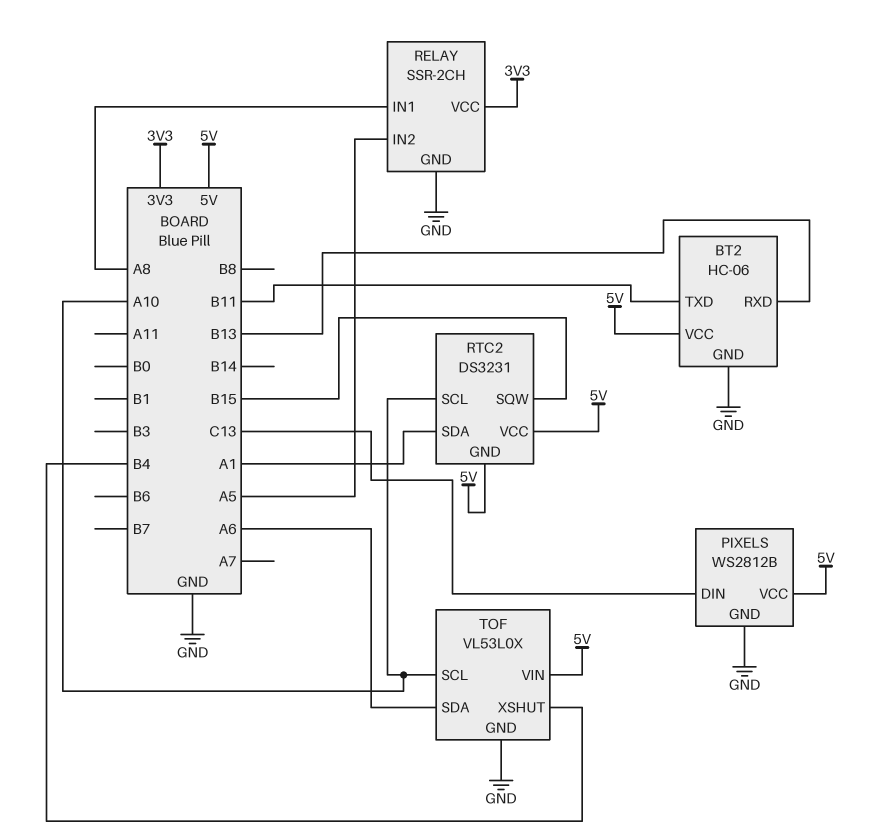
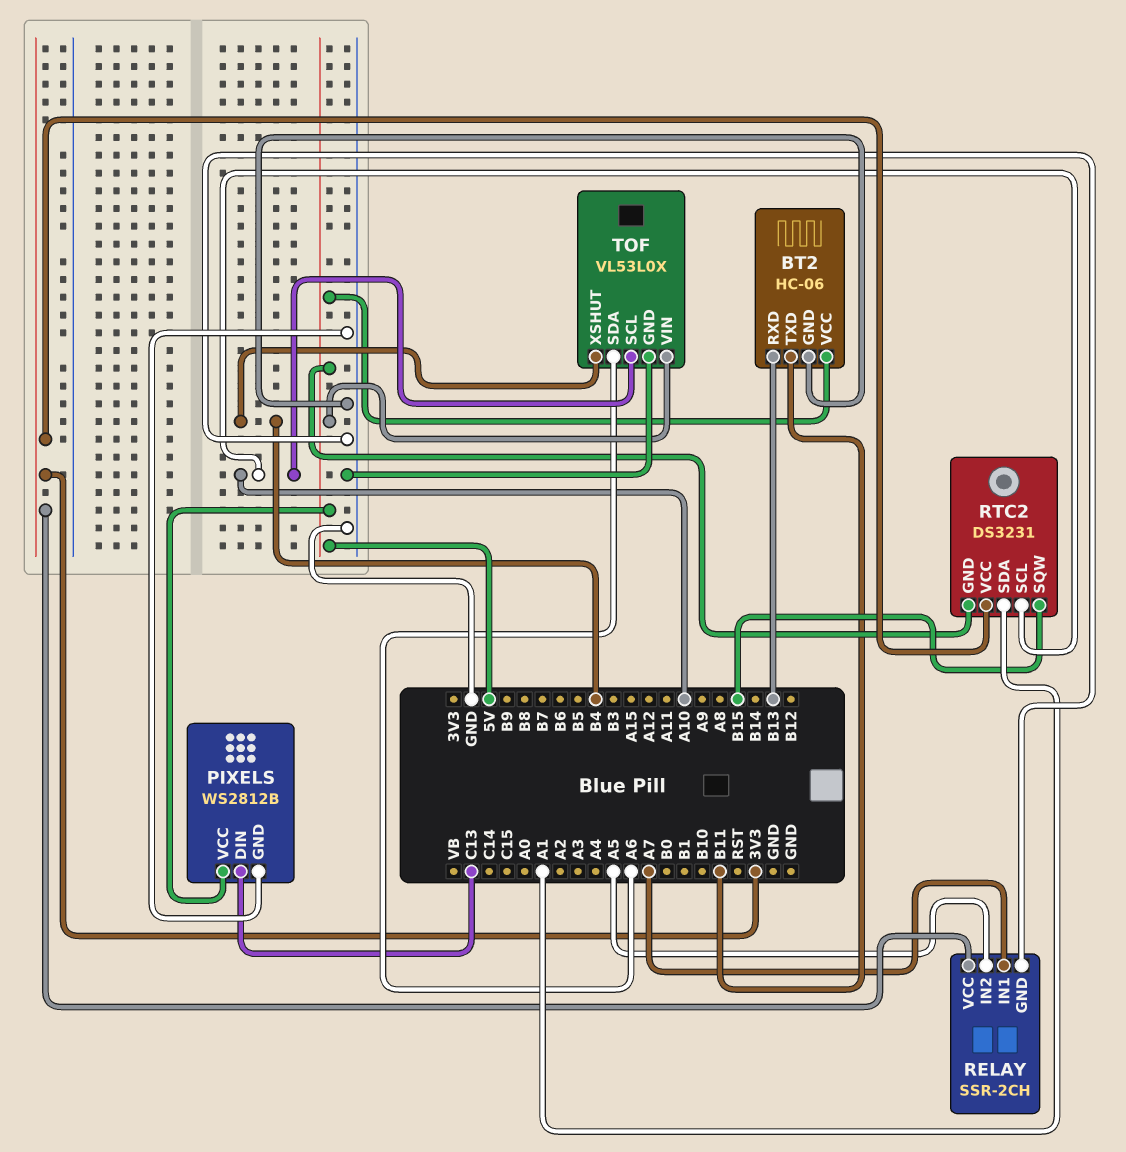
RELAY pin IN1: A8 -> A7
RTC2 pin VCC: 5V -> 3V3

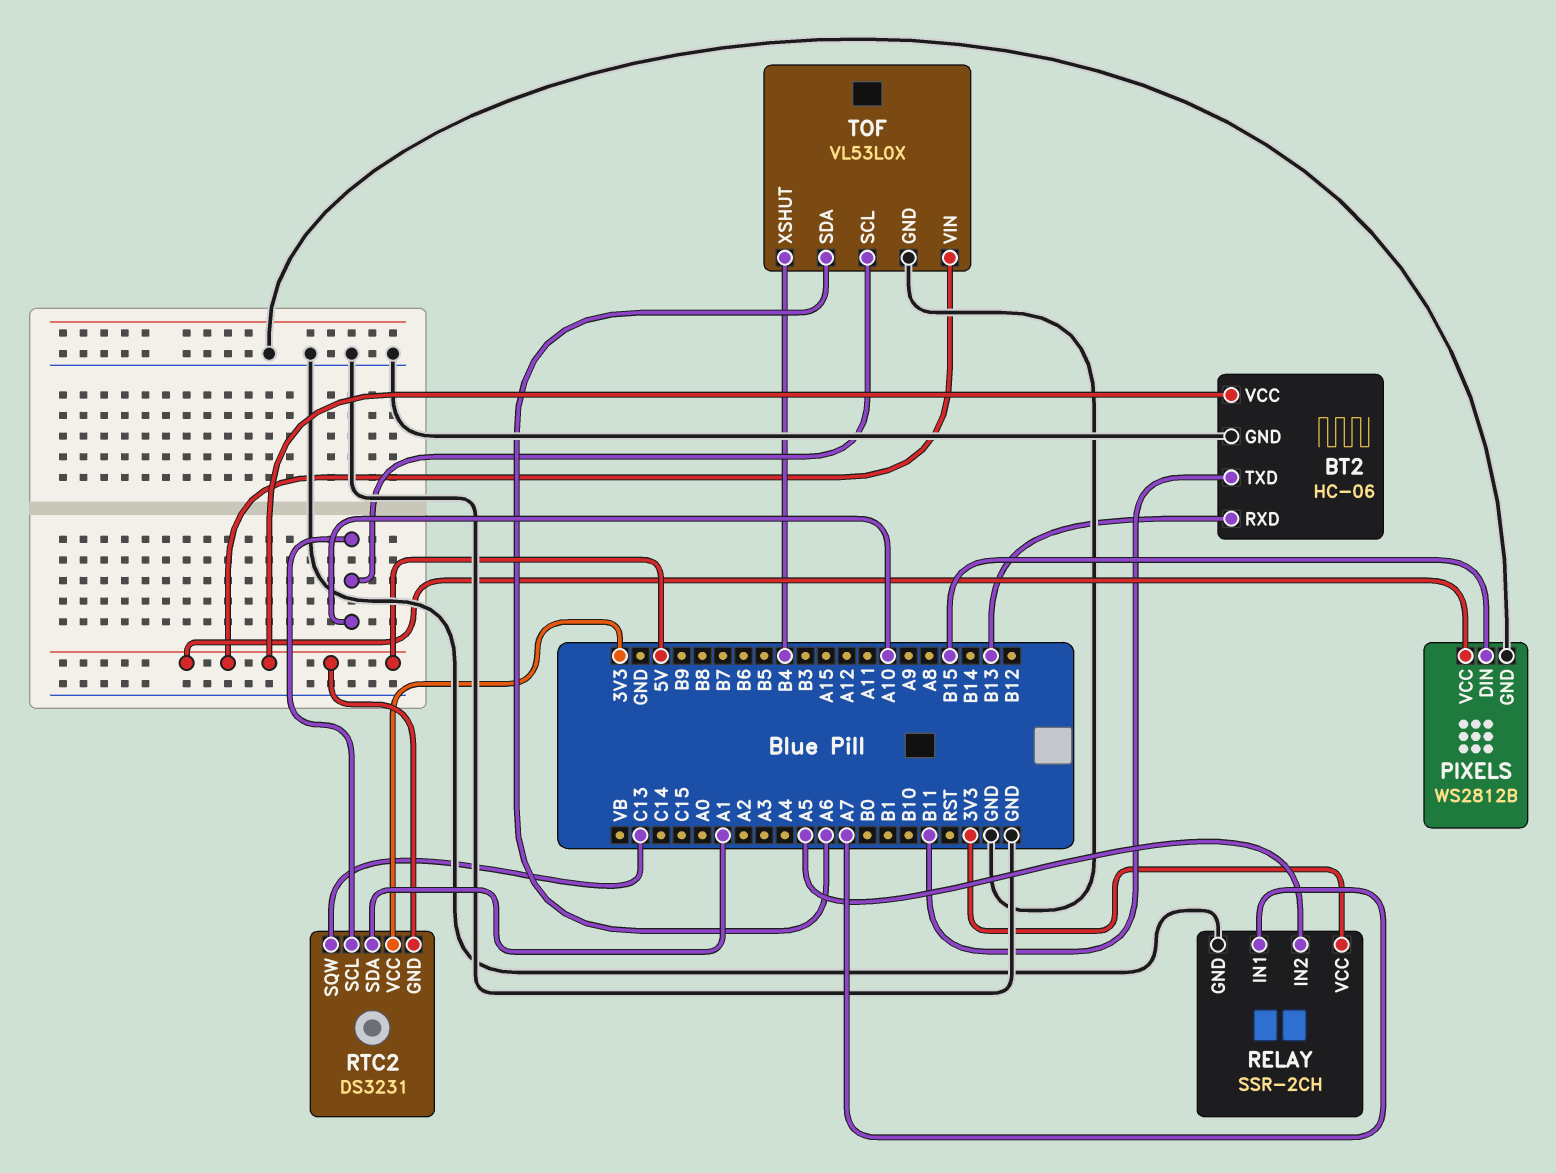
PIXELS pin DIN: C13 -> B15
RTC2 pin SQW: B15 -> C13

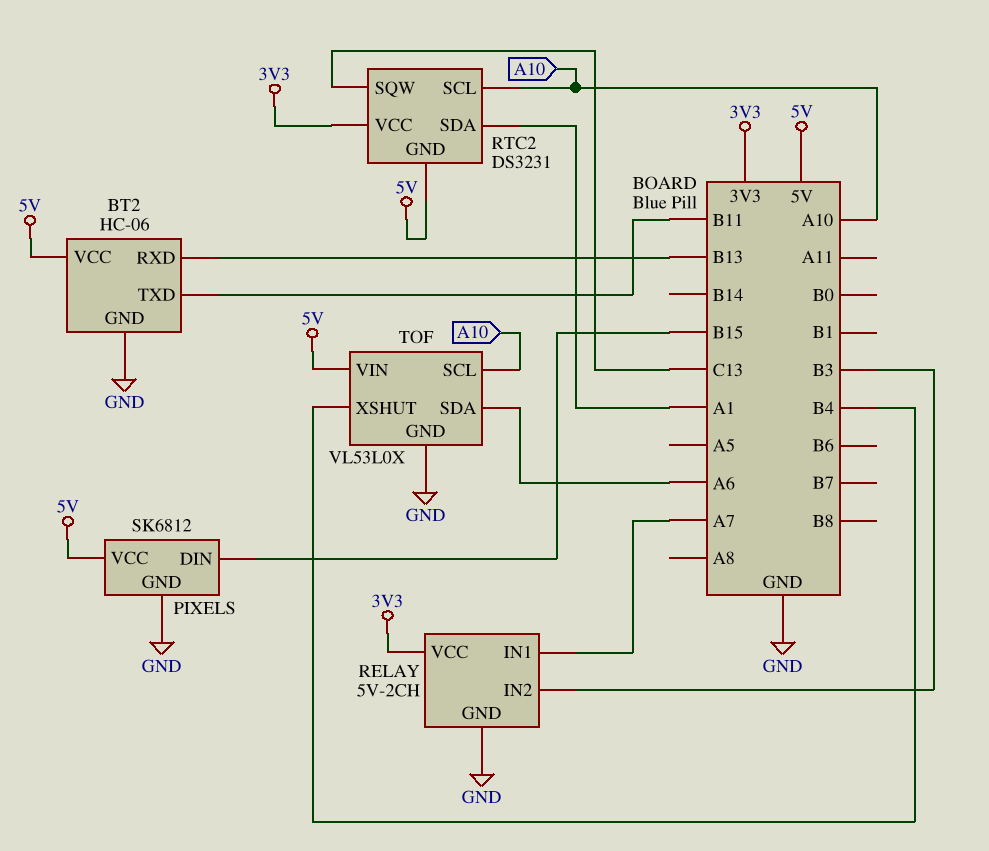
PIXELS: WS2812B -> SK6812
RELAY: SSR-2CH -> 5V-2CH
RELAY pin IN2: A5 -> B3

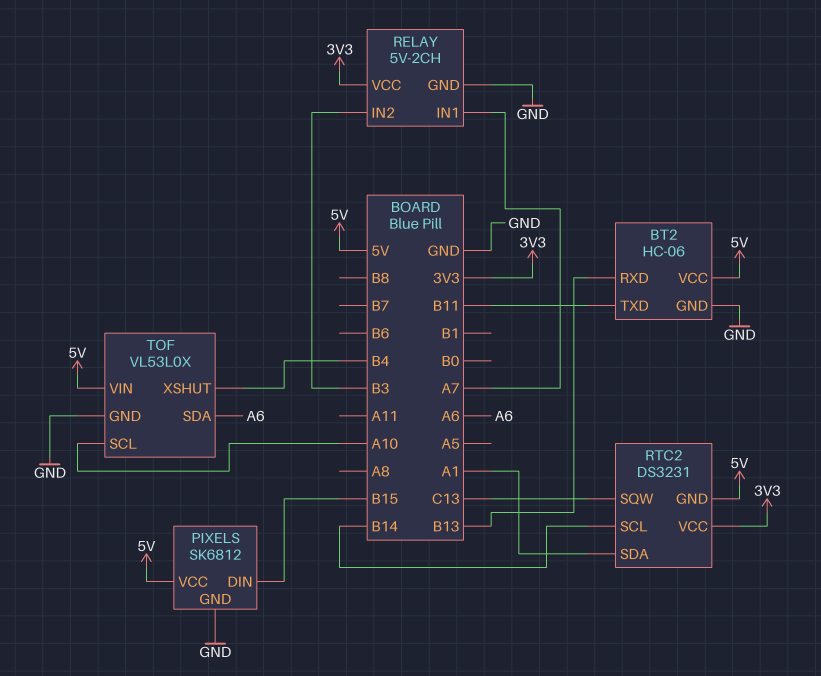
RTC2 pin SCL: A10 -> B14

